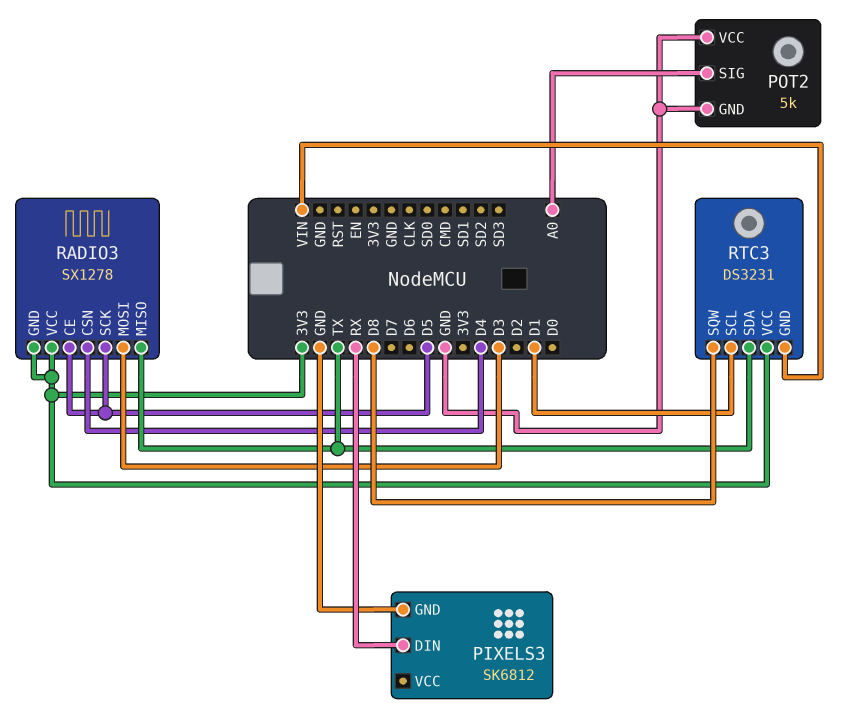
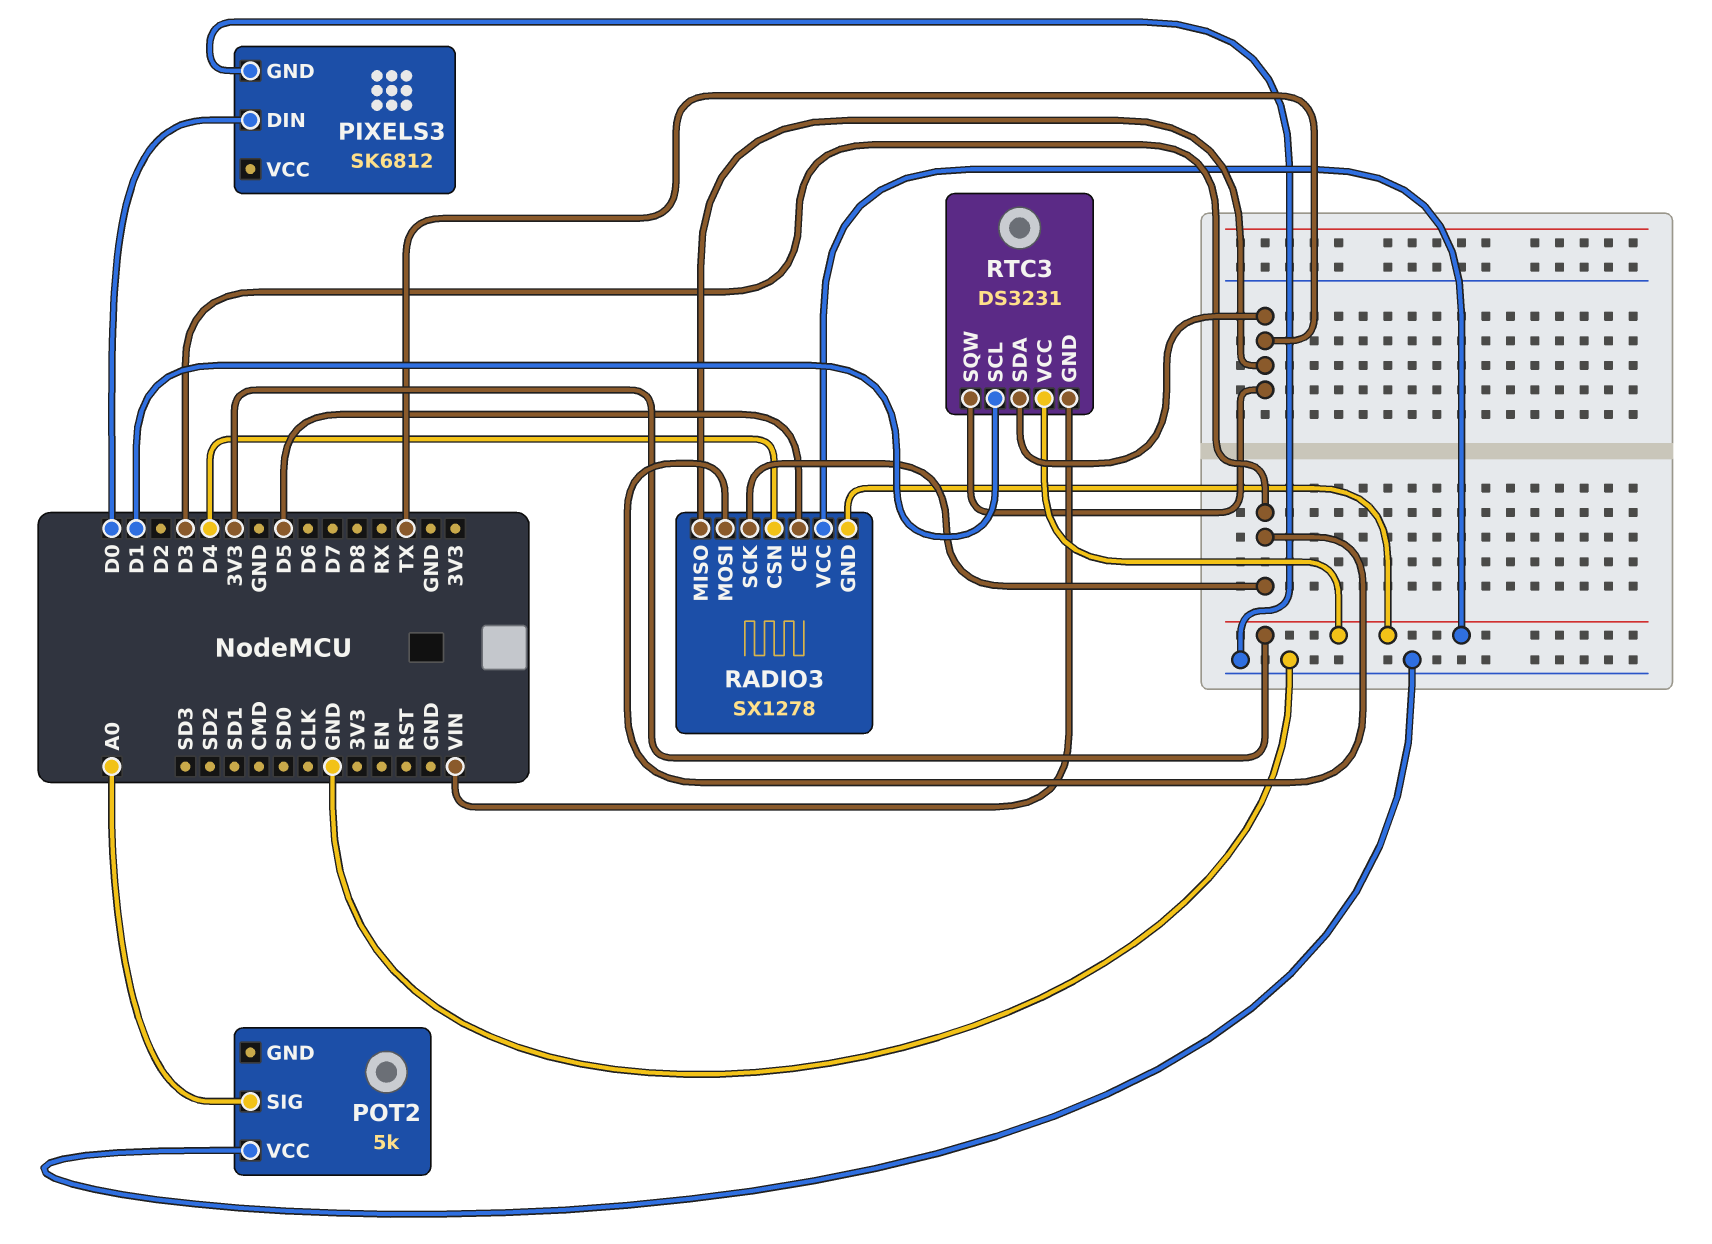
PIXELS3 pin DIN: RX -> D0
POT2 pin GND: GND -> none
RADIO3 pin SCK: D5 -> D3
RTC3 pin SQW: D8 -> TX

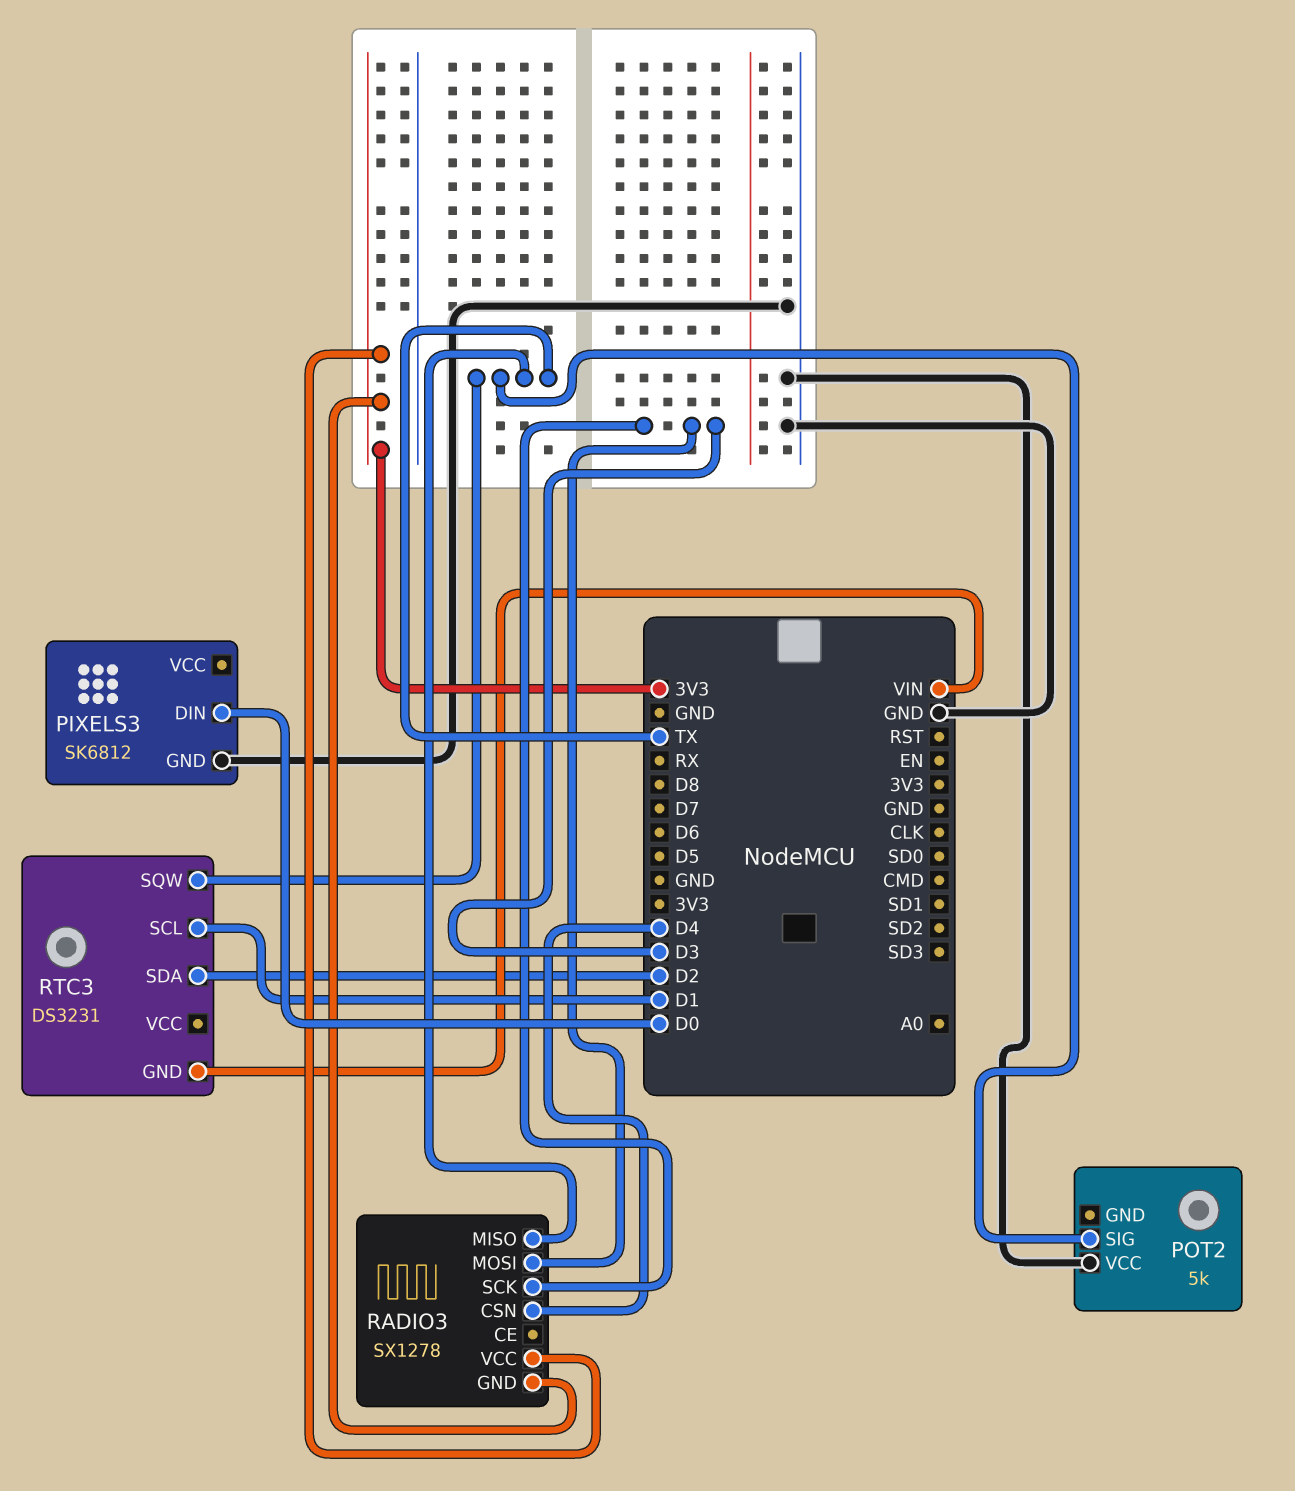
POT2 pin SIG: A0 -> TX
RADIO3 pin CE: D5 -> none
RTC3 pin SDA: TX -> D2
RTC3 pin VCC: 3V3 -> none

